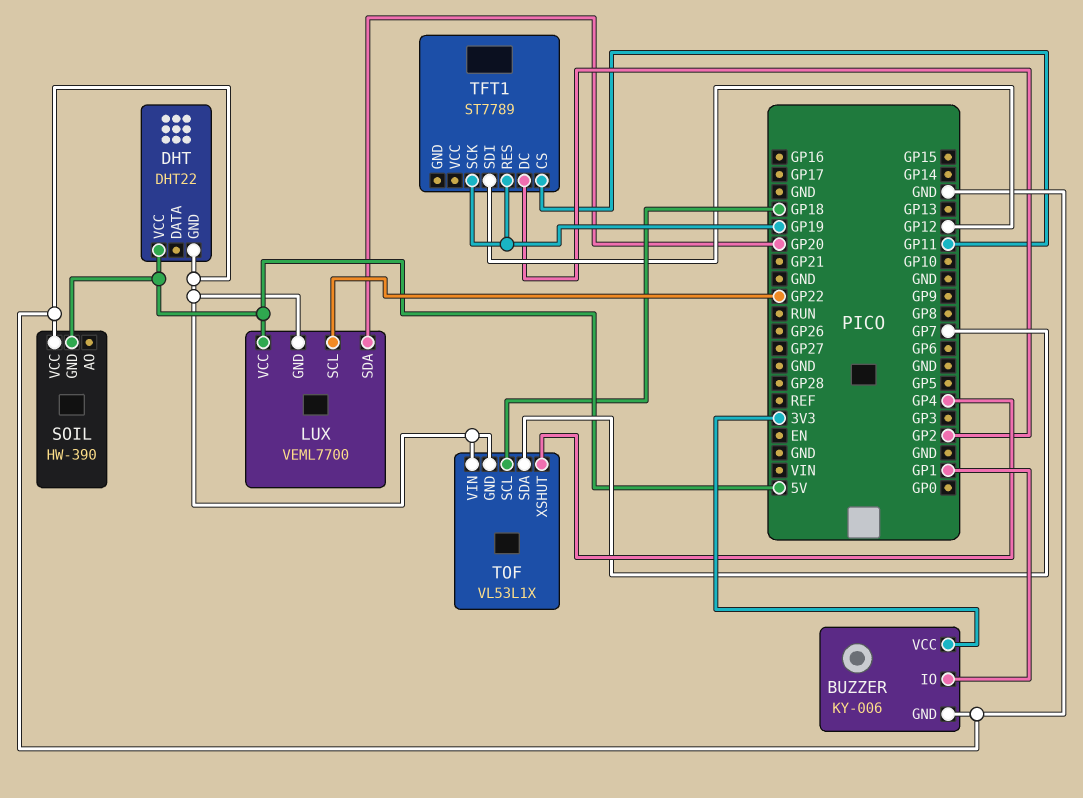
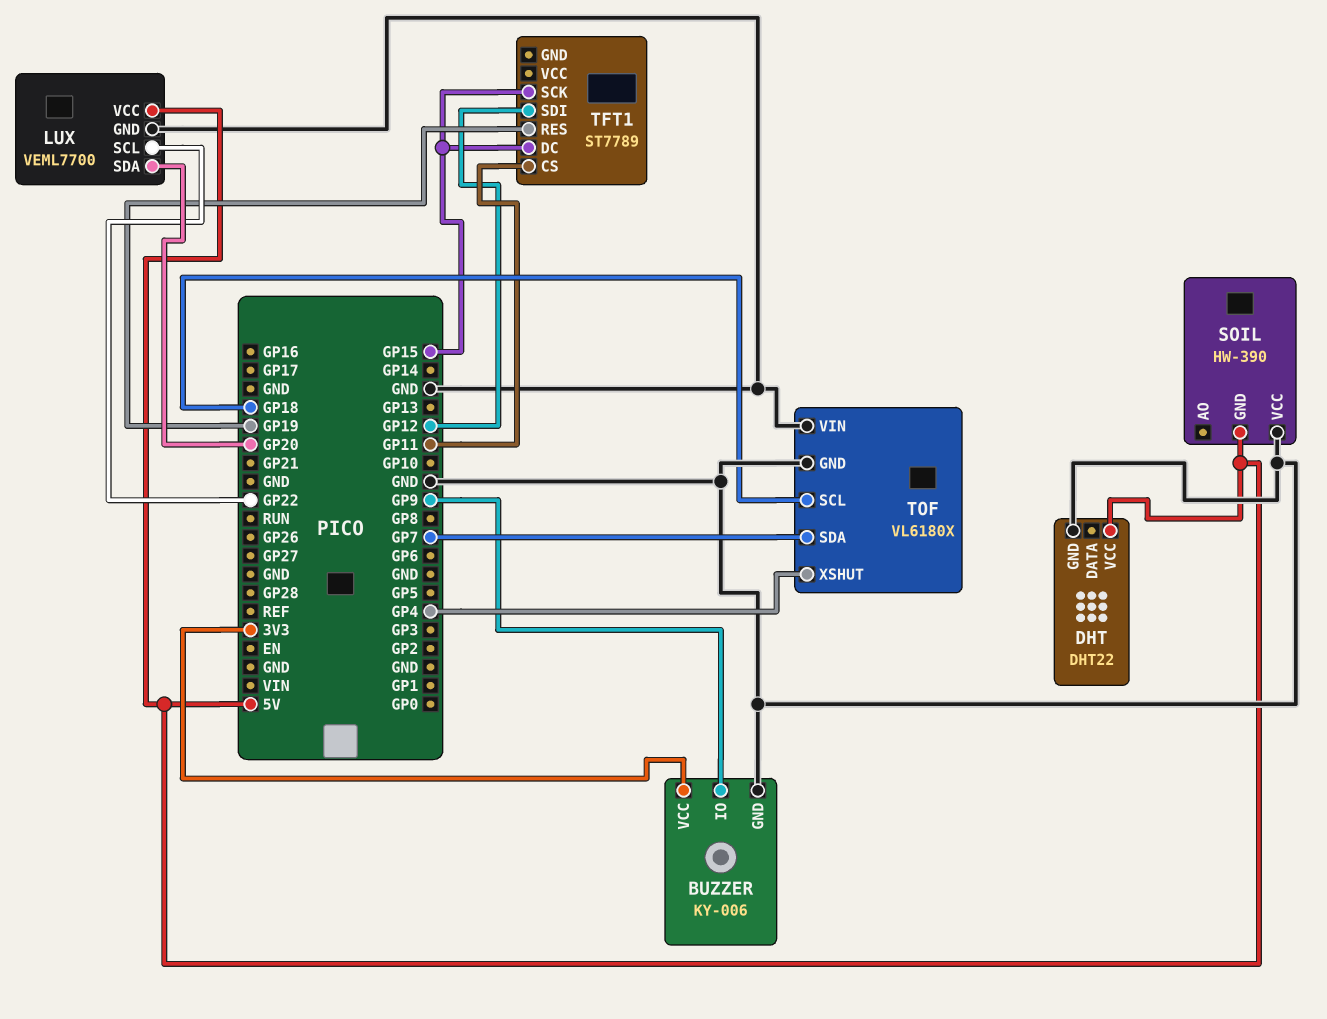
BUZZER pin IO: GP1 -> GP9
TFT1 pin DC: GP2 -> GP15
TFT1 pin SCK: GP19 -> GP15
TOF: VL53L1X -> VL6180X

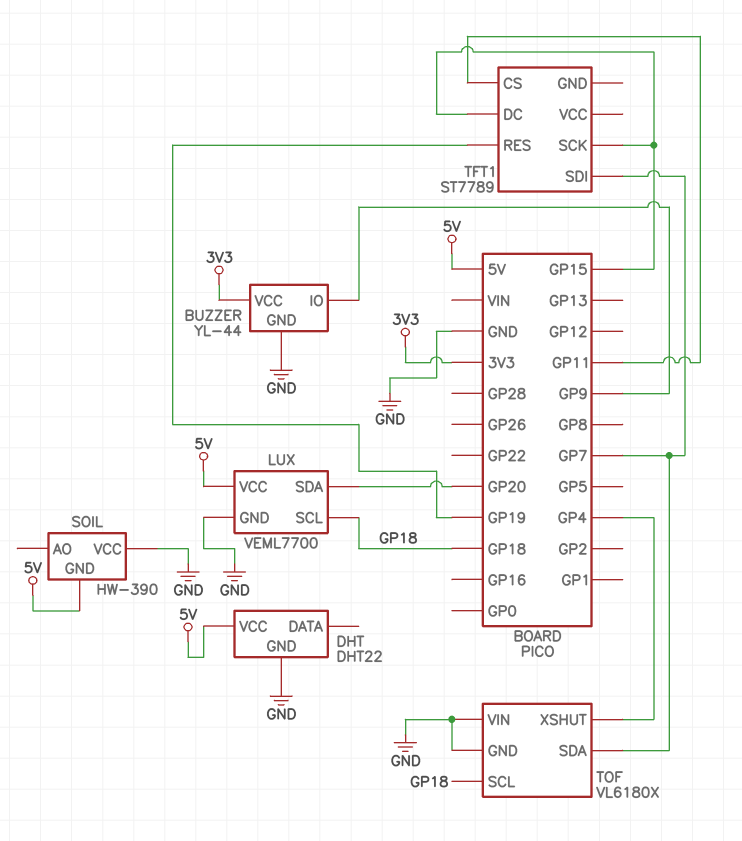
BUZZER: KY-006 -> YL-44
LUX pin SCL: GP22 -> GP18
TFT1 pin SDI: GP12 -> GP7

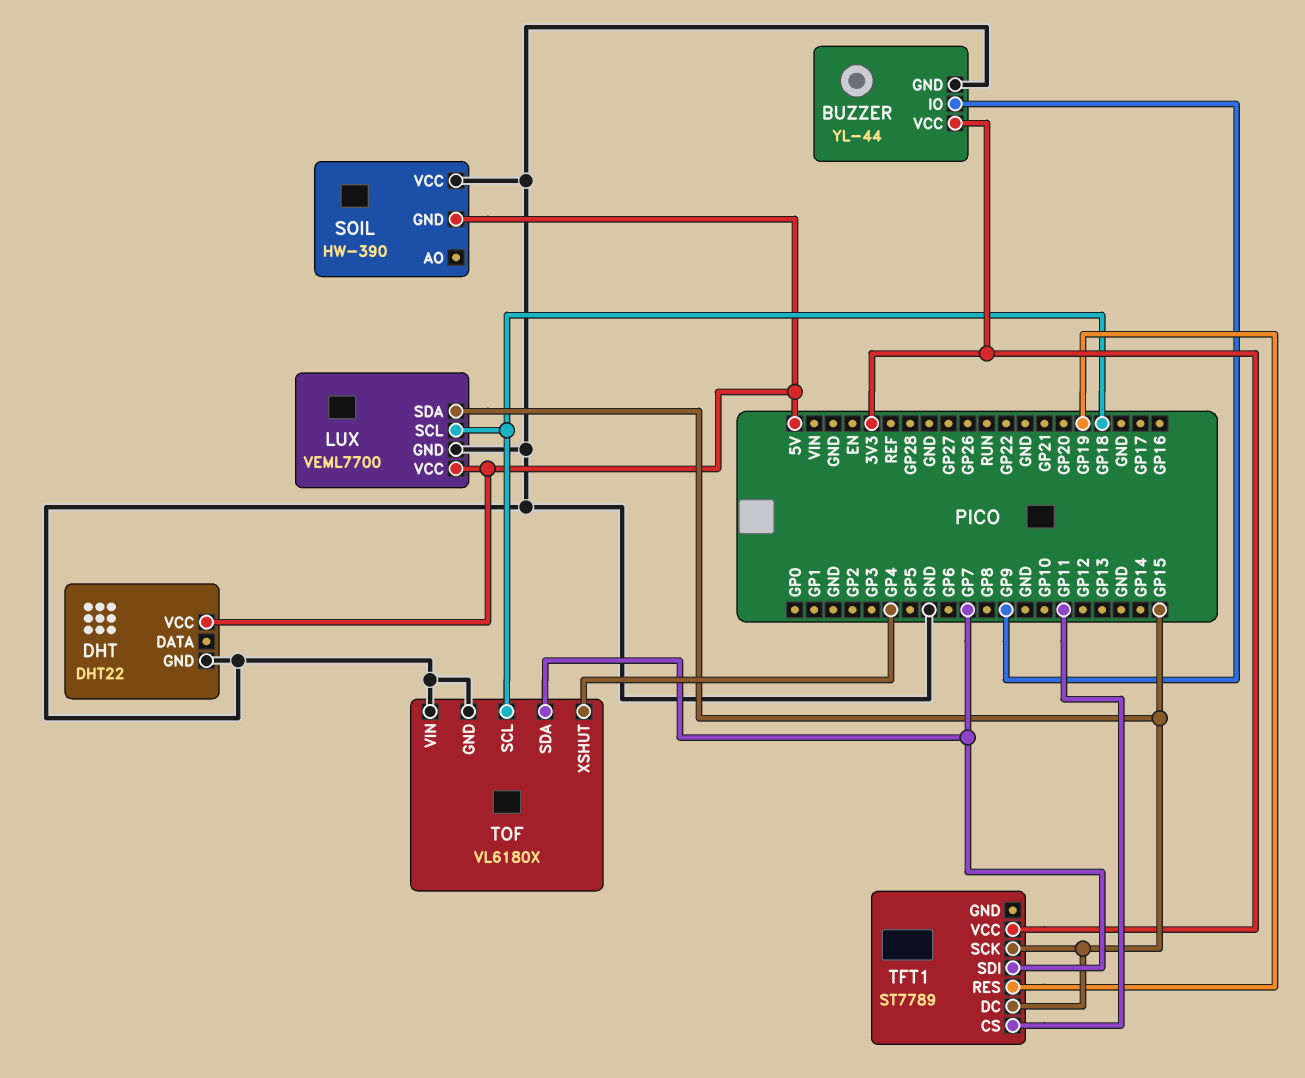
LUX pin SDA: GP20 -> GP15
TFT1 pin VCC: none -> 3V3

